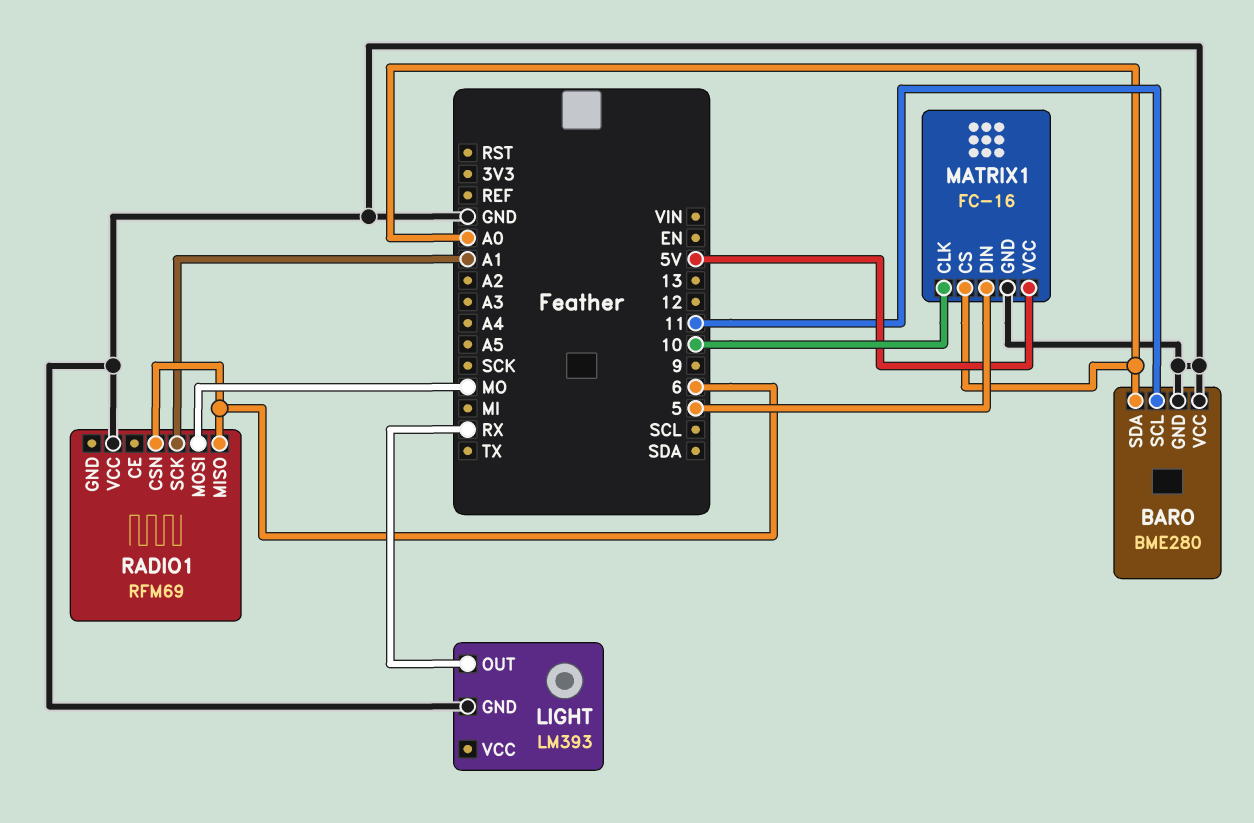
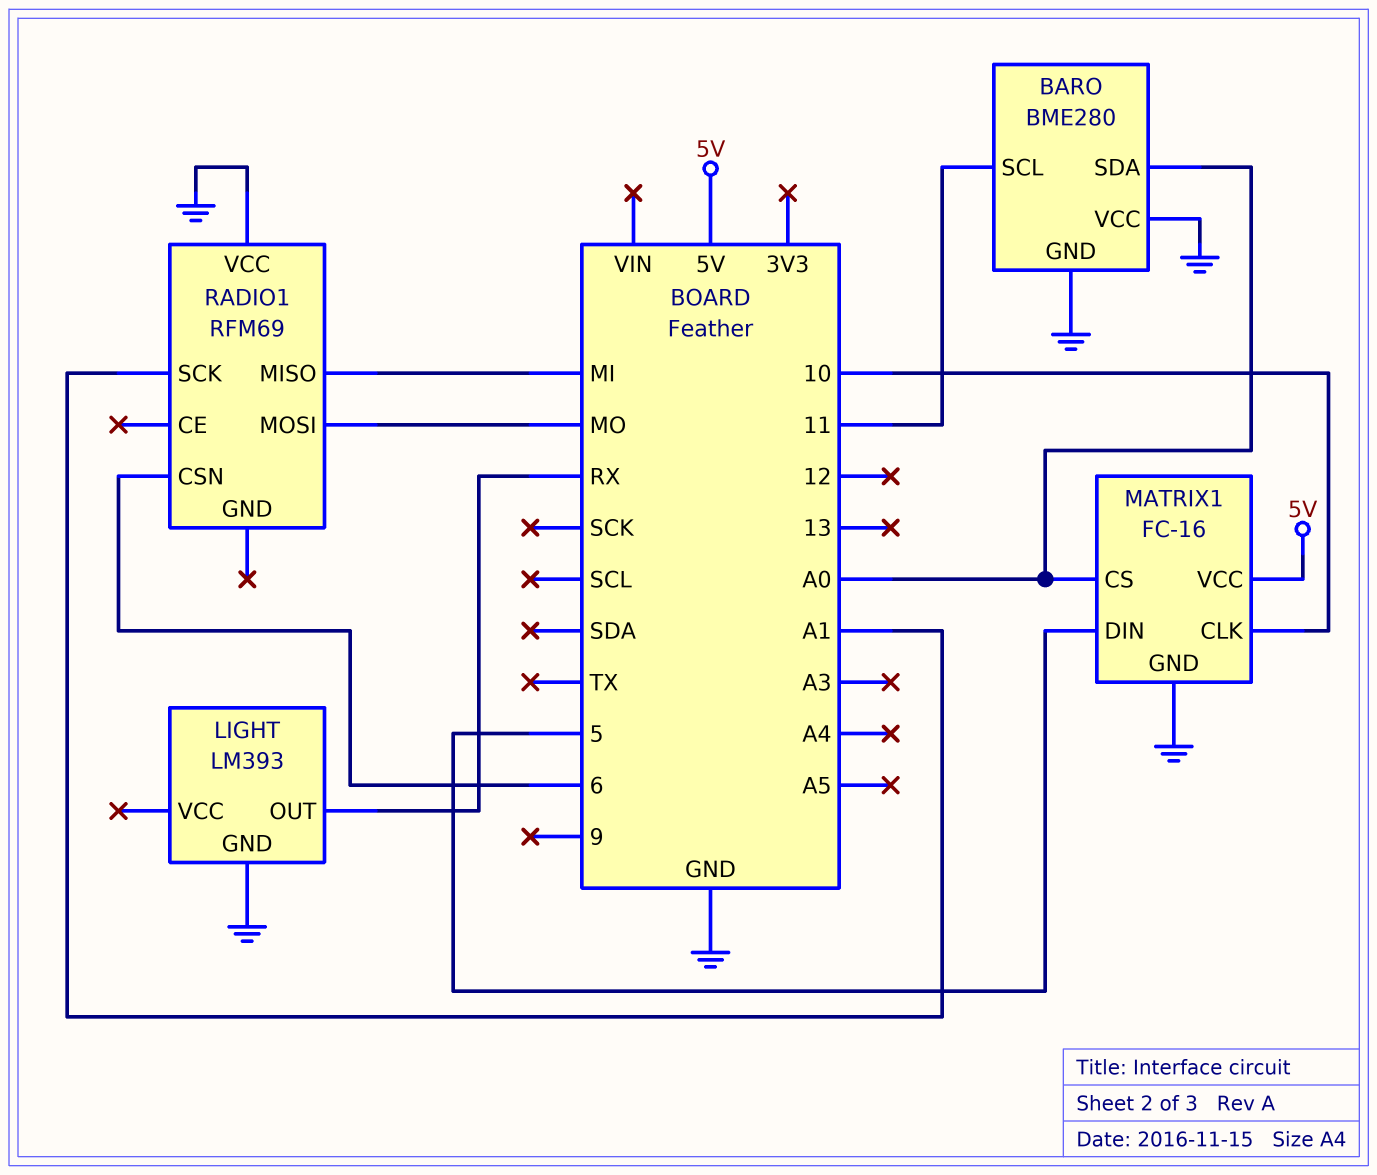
RADIO1 pin MISO: 6 -> MI

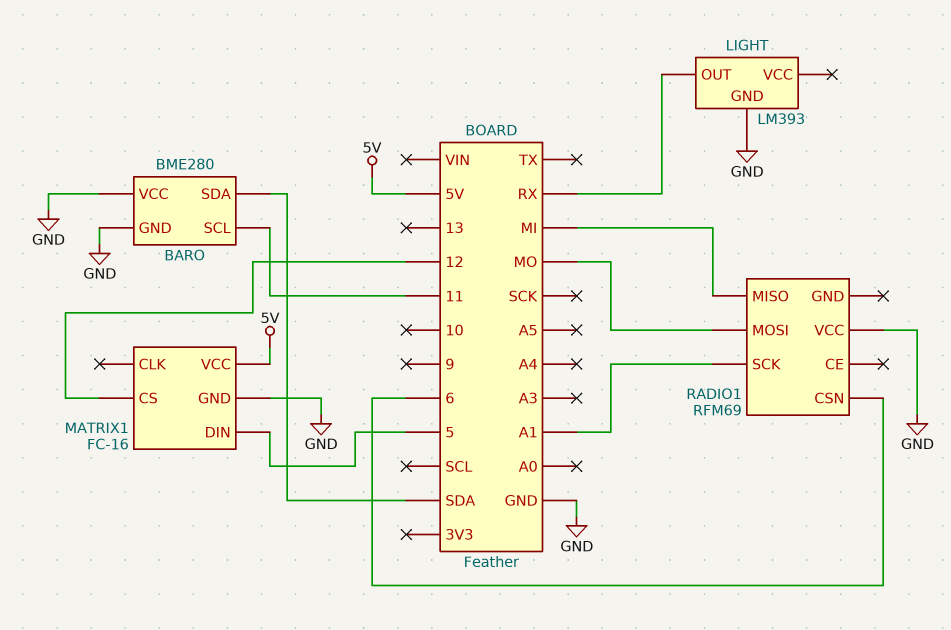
BARO pin SDA: A0 -> SDA
MATRIX1 pin CLK: 10 -> none
MATRIX1 pin CS: A0 -> 12

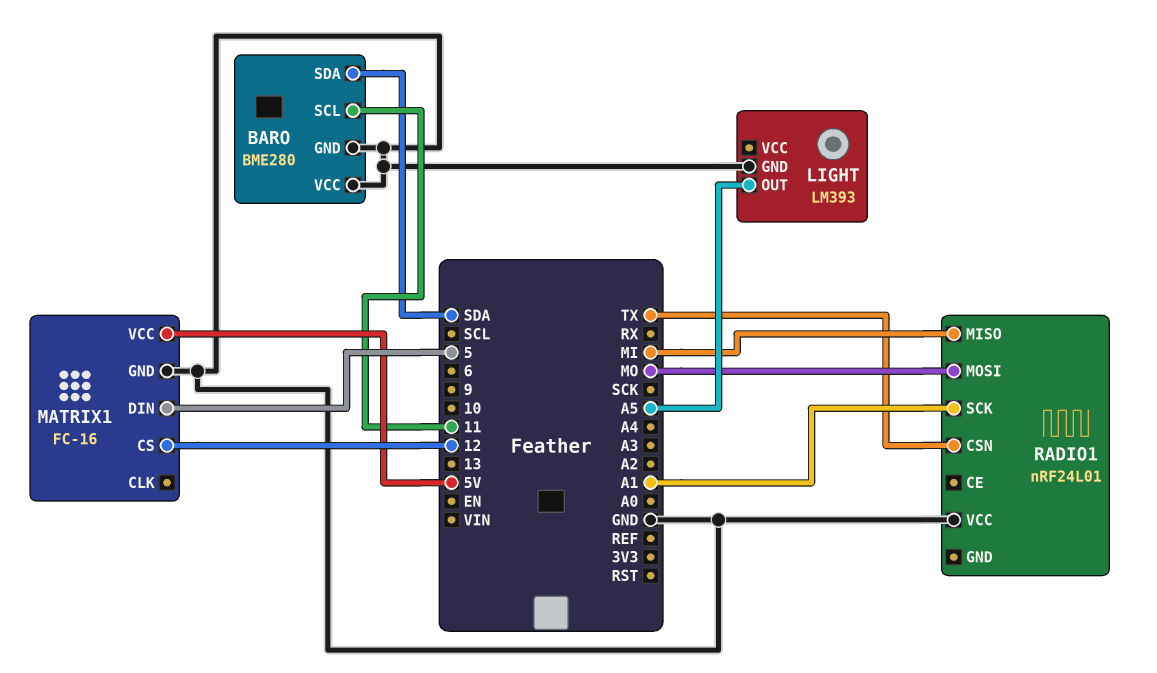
LIGHT pin OUT: RX -> A5
RADIO1: RFM69 -> nRF24L01
RADIO1 pin CSN: 6 -> TX

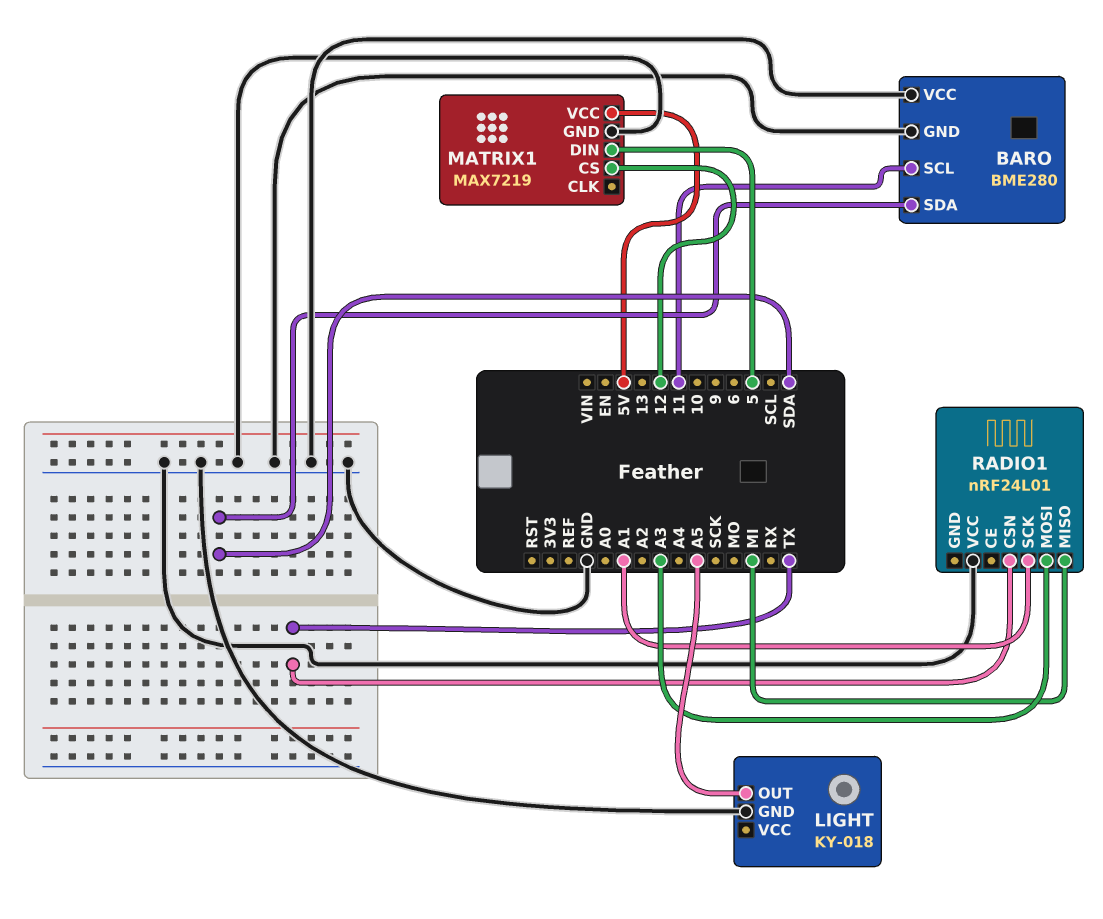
LIGHT: LM393 -> KY-018
MATRIX1: FC-16 -> MAX7219
RADIO1 pin MOSI: MO -> A3

